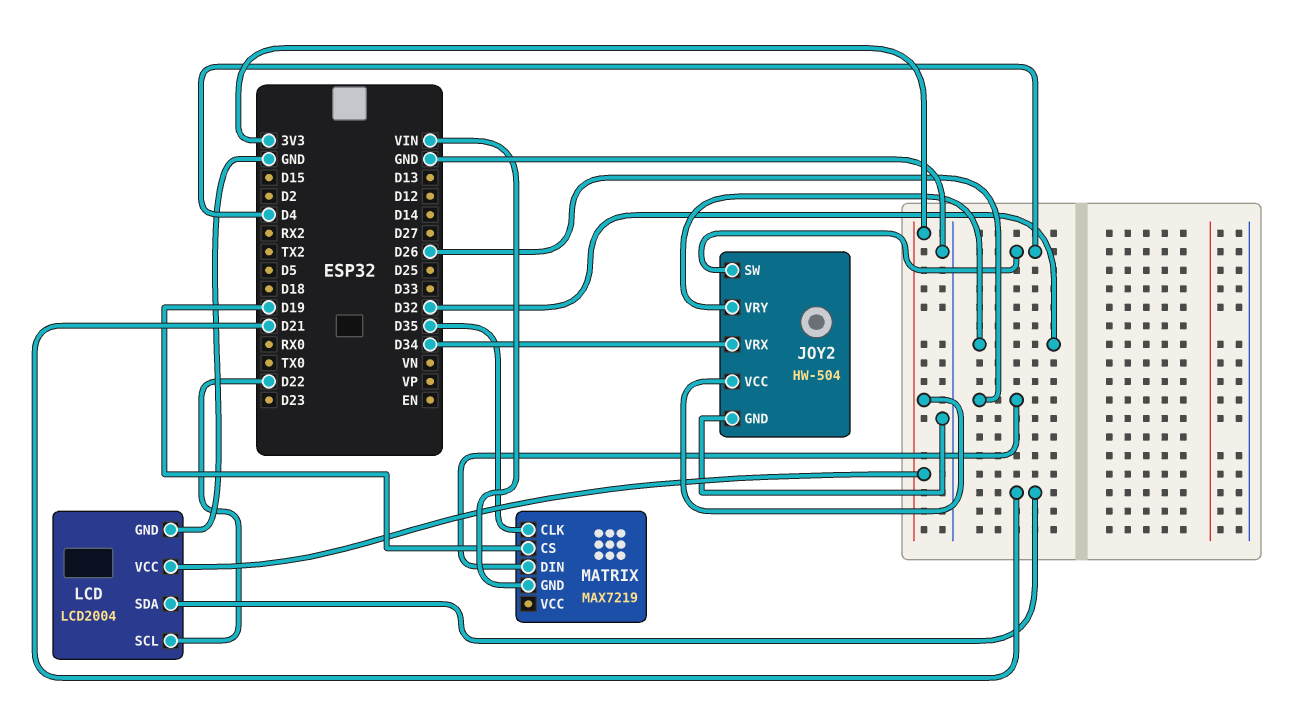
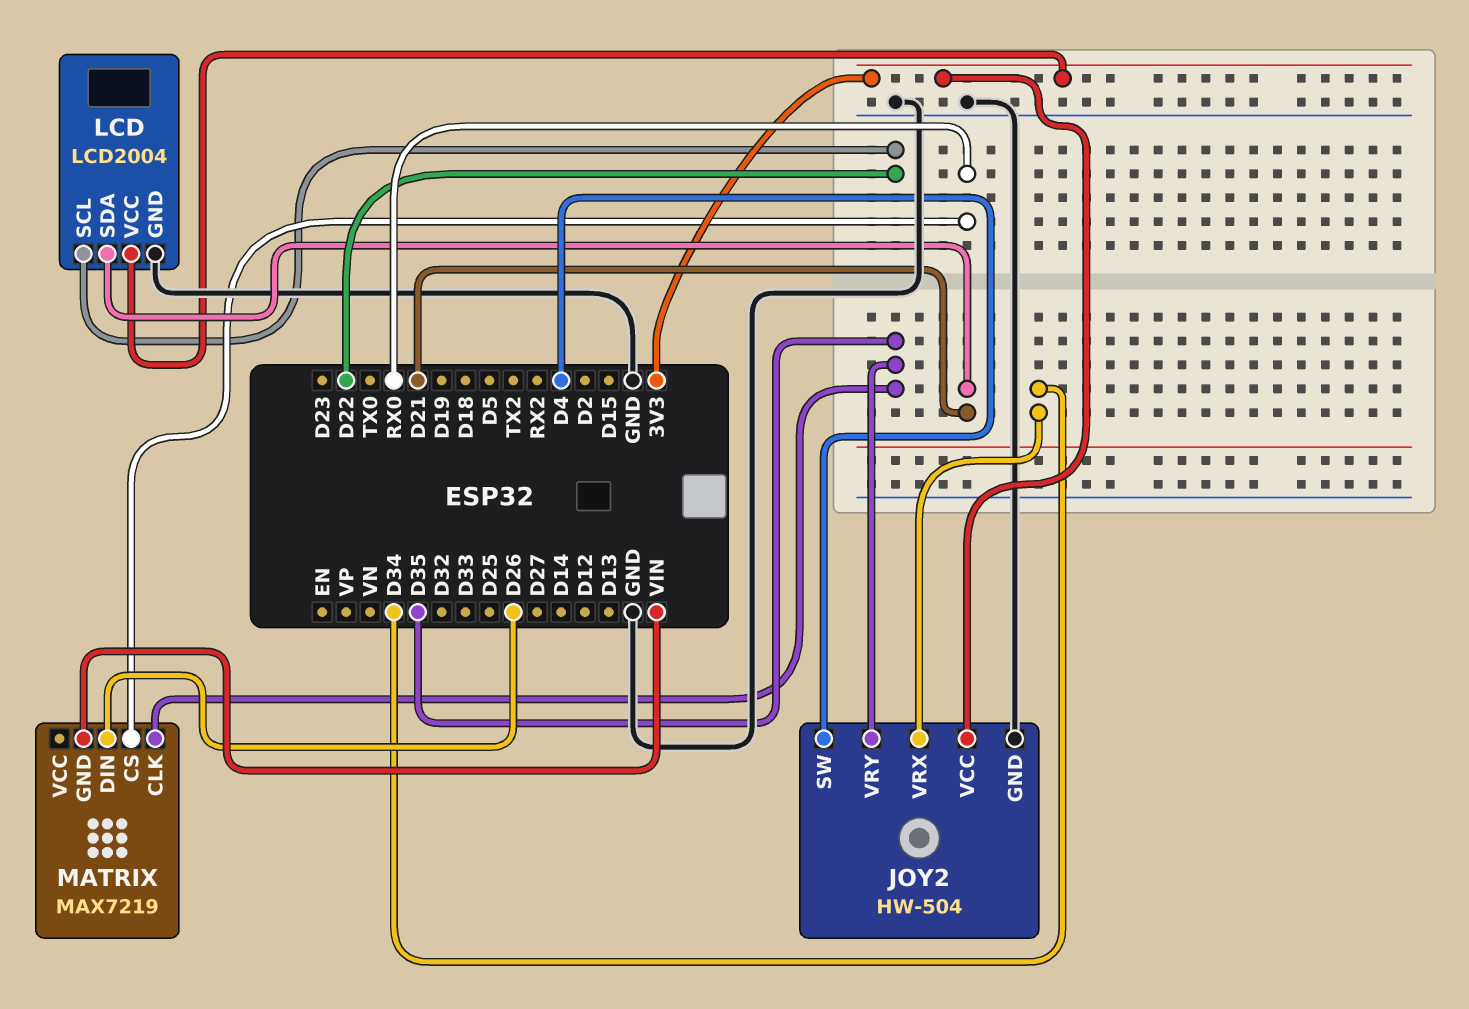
JOY2 pin VRY: D32 -> D35
MATRIX pin CS: D19 -> RX0

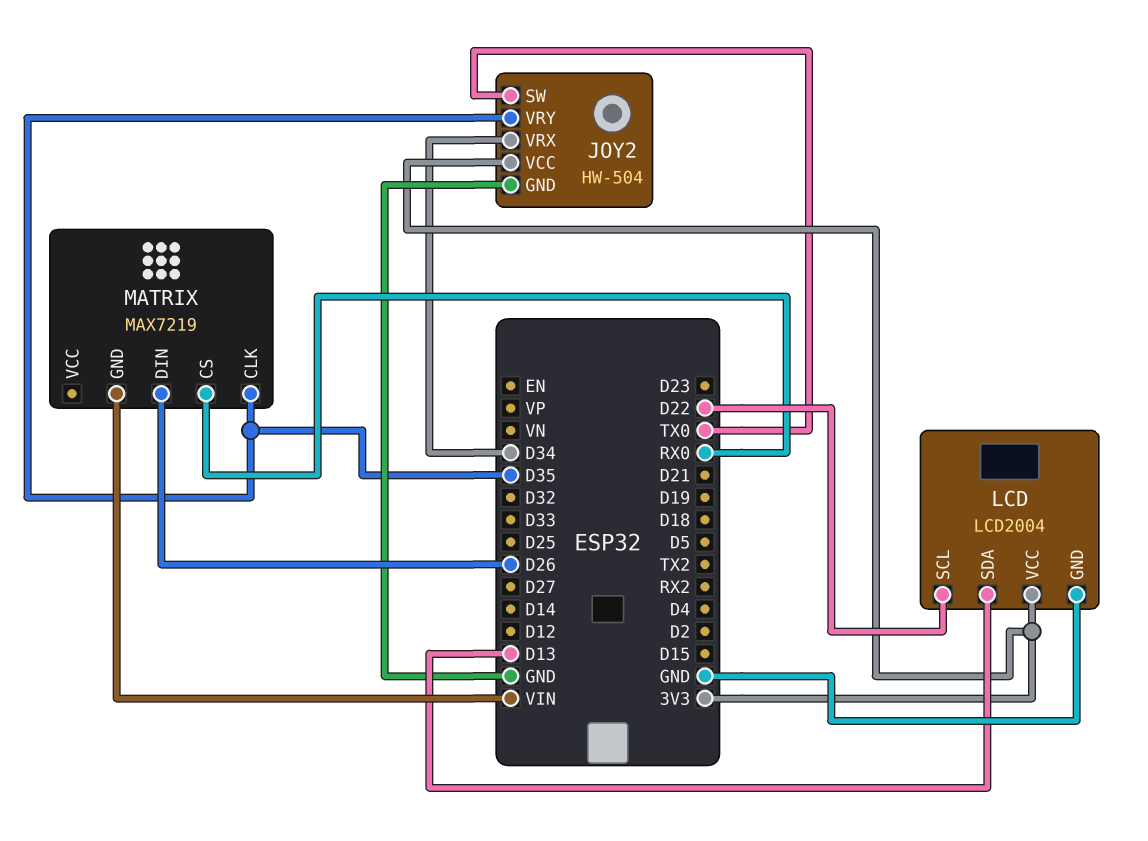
JOY2 pin SW: D4 -> TX0
LCD pin SDA: D21 -> D13

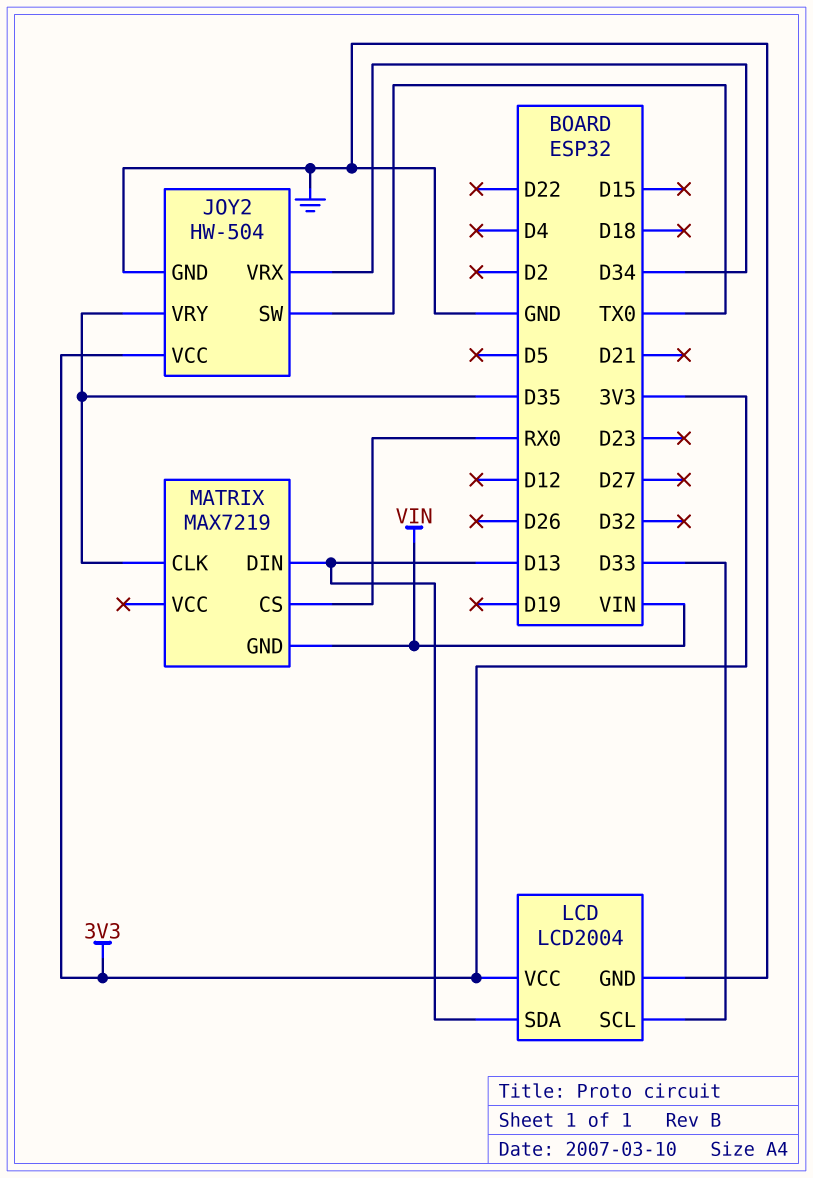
LCD pin SCL: D22 -> D33
MATRIX pin DIN: D26 -> D13

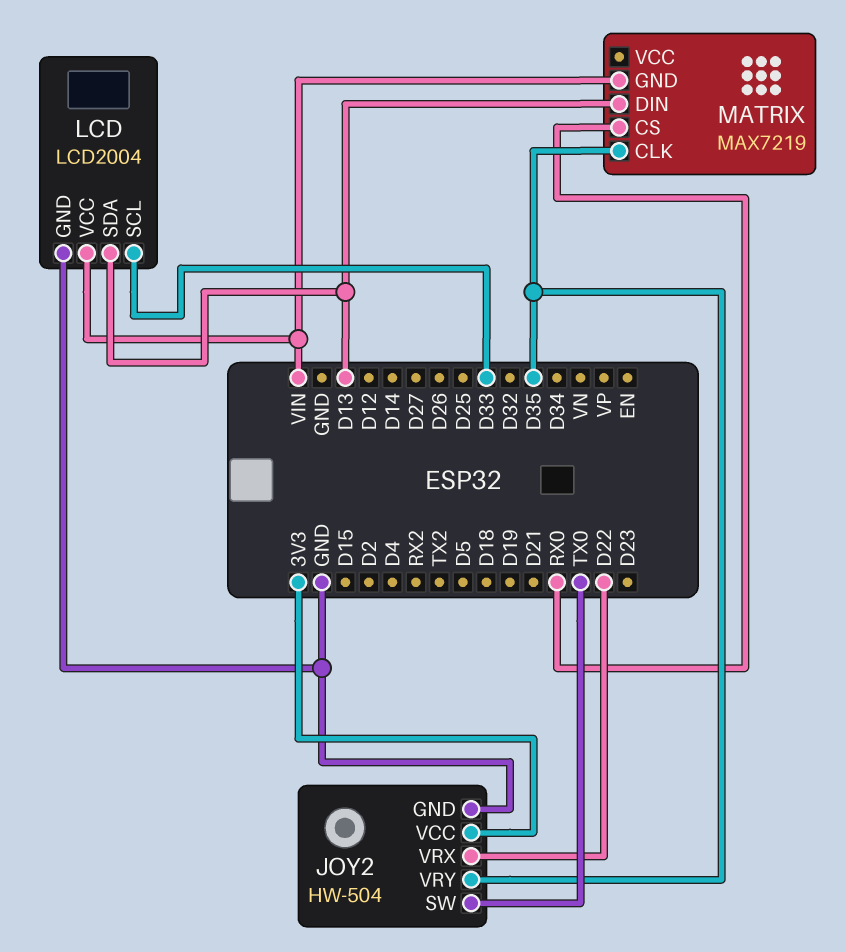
JOY2 pin VRX: D34 -> D22
LCD pin VCC: 3V3 -> VIN

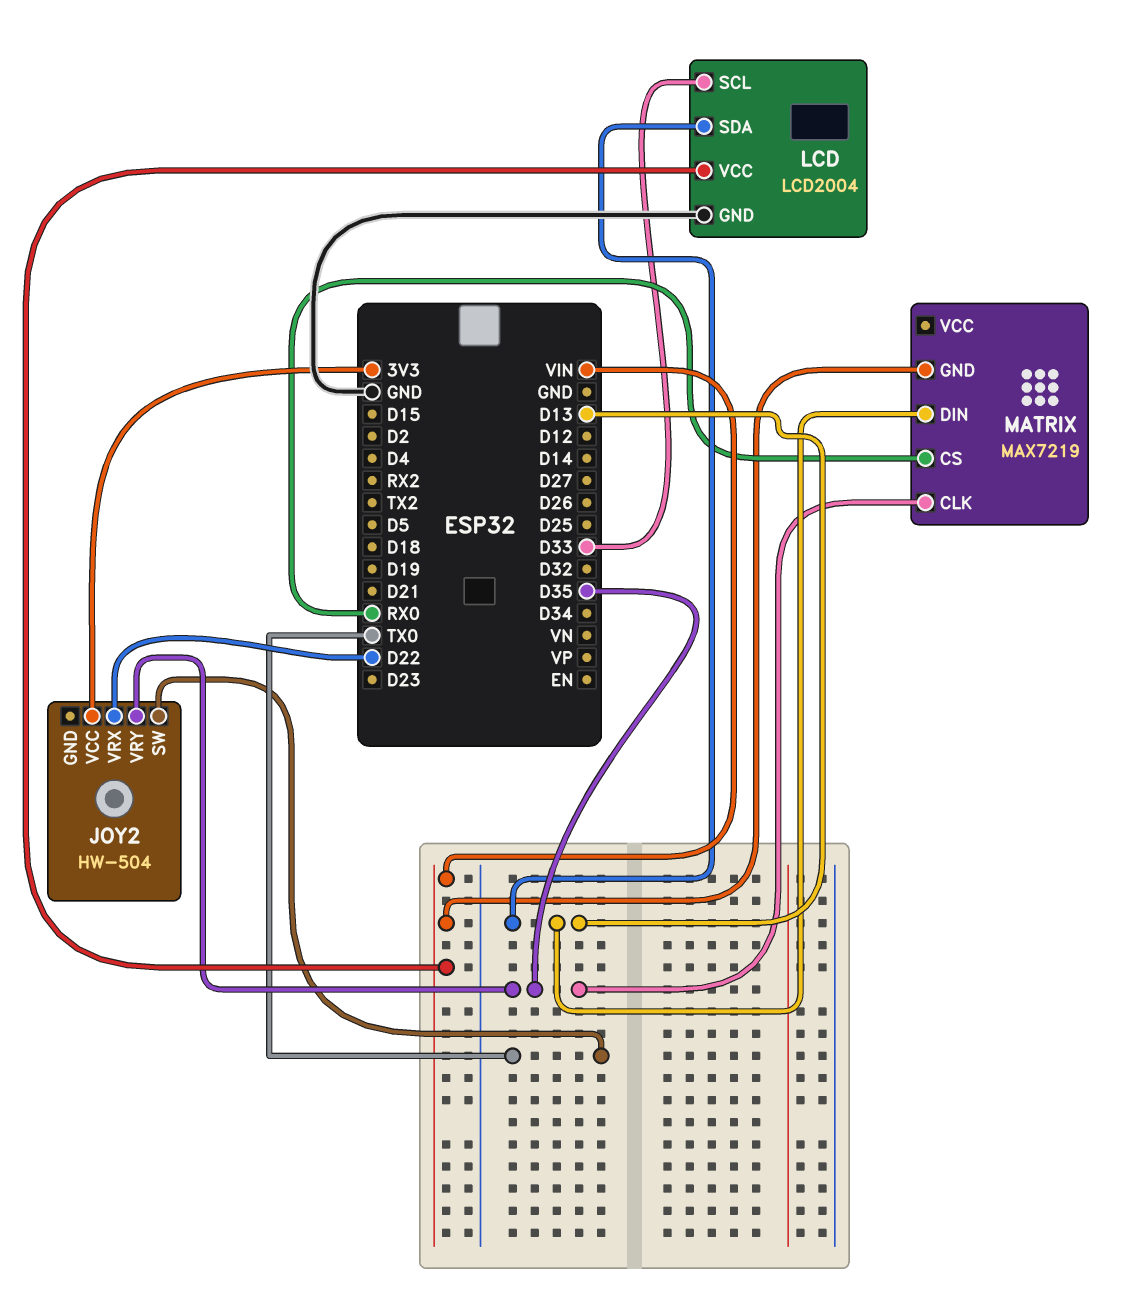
JOY2 pin GND: GND -> none

